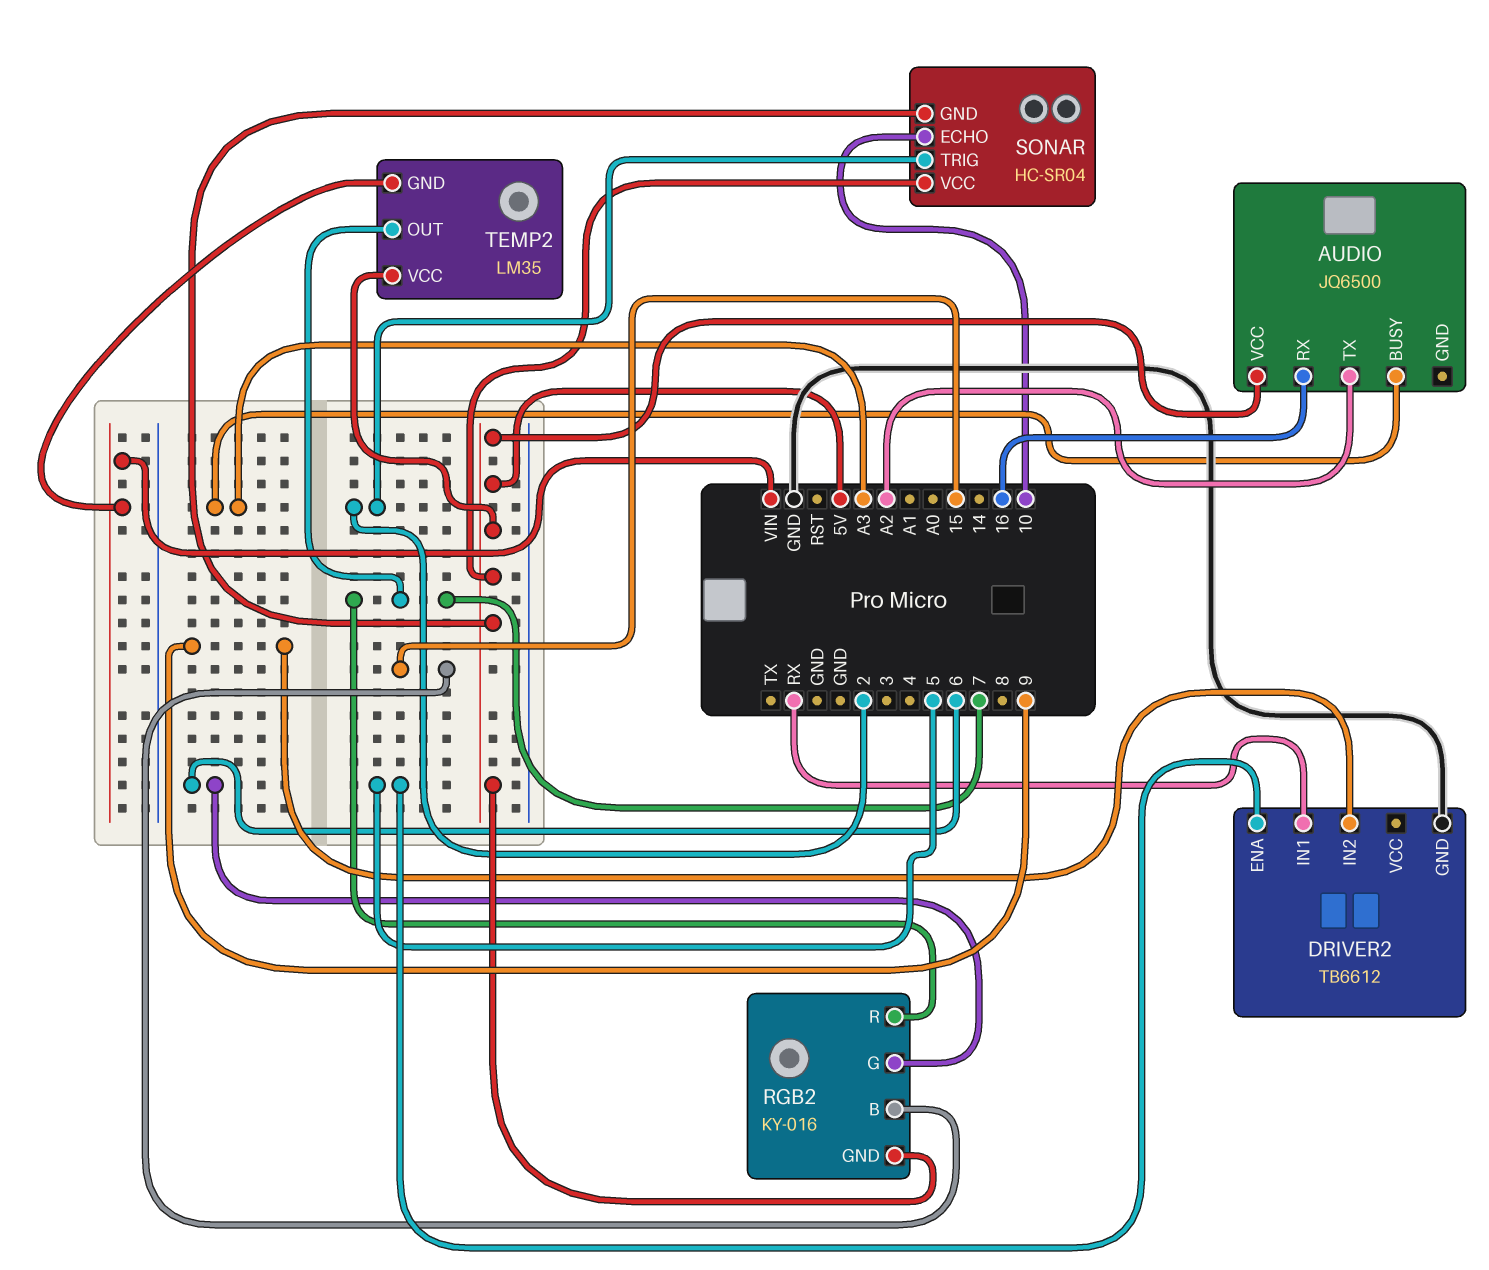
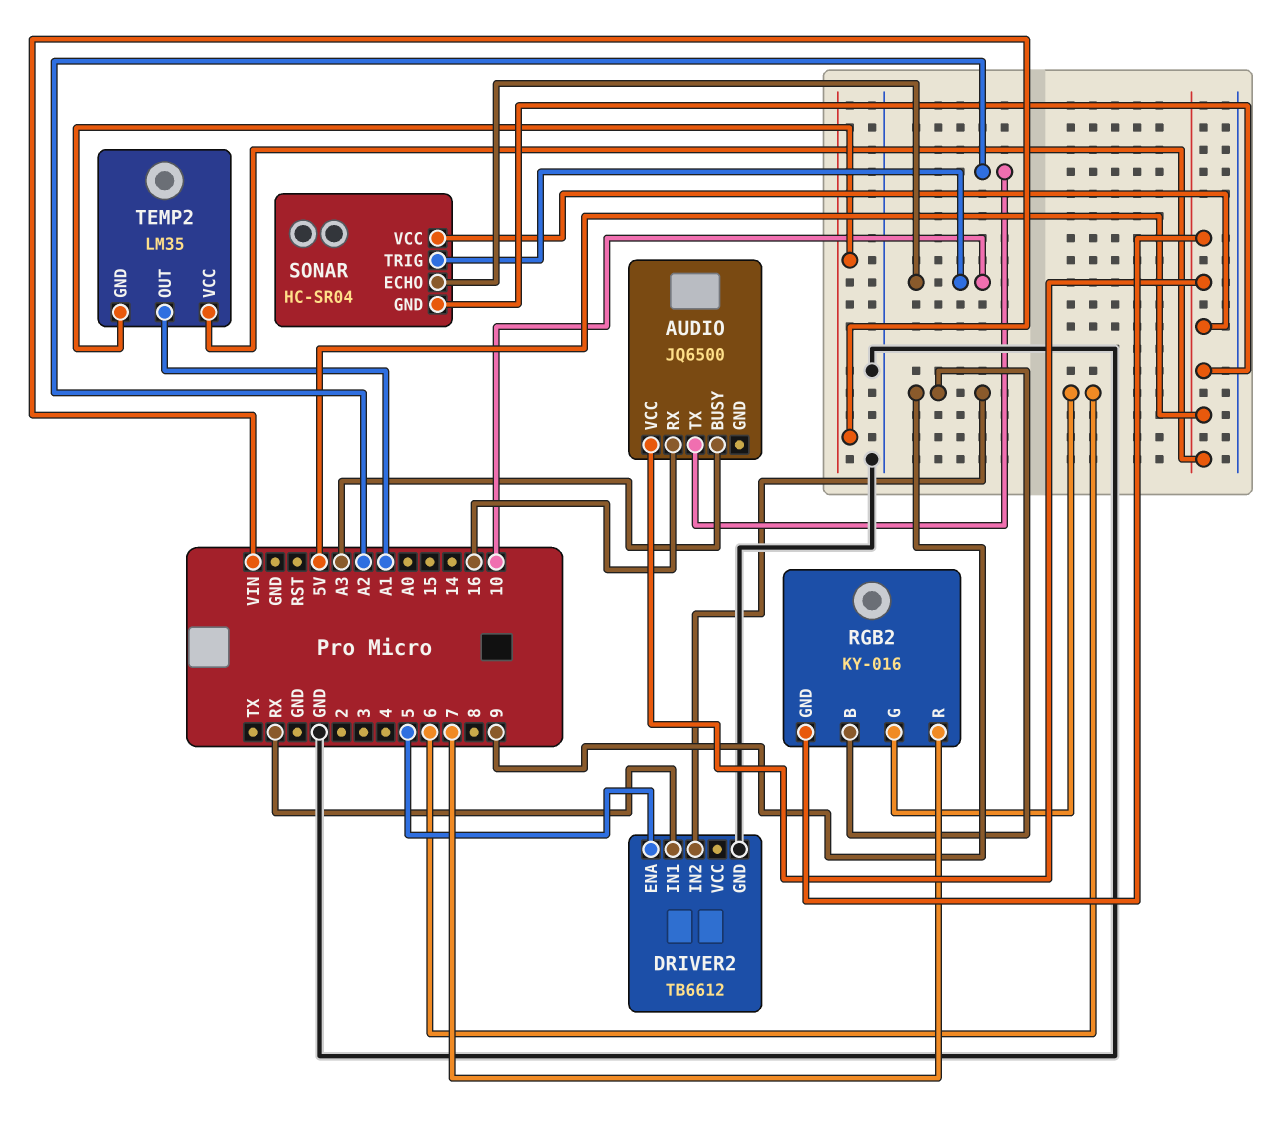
RGB2 pin B: 15 -> 9
SONAR pin TRIG: 2 -> 10
TEMP2 pin OUT: 7 -> A1

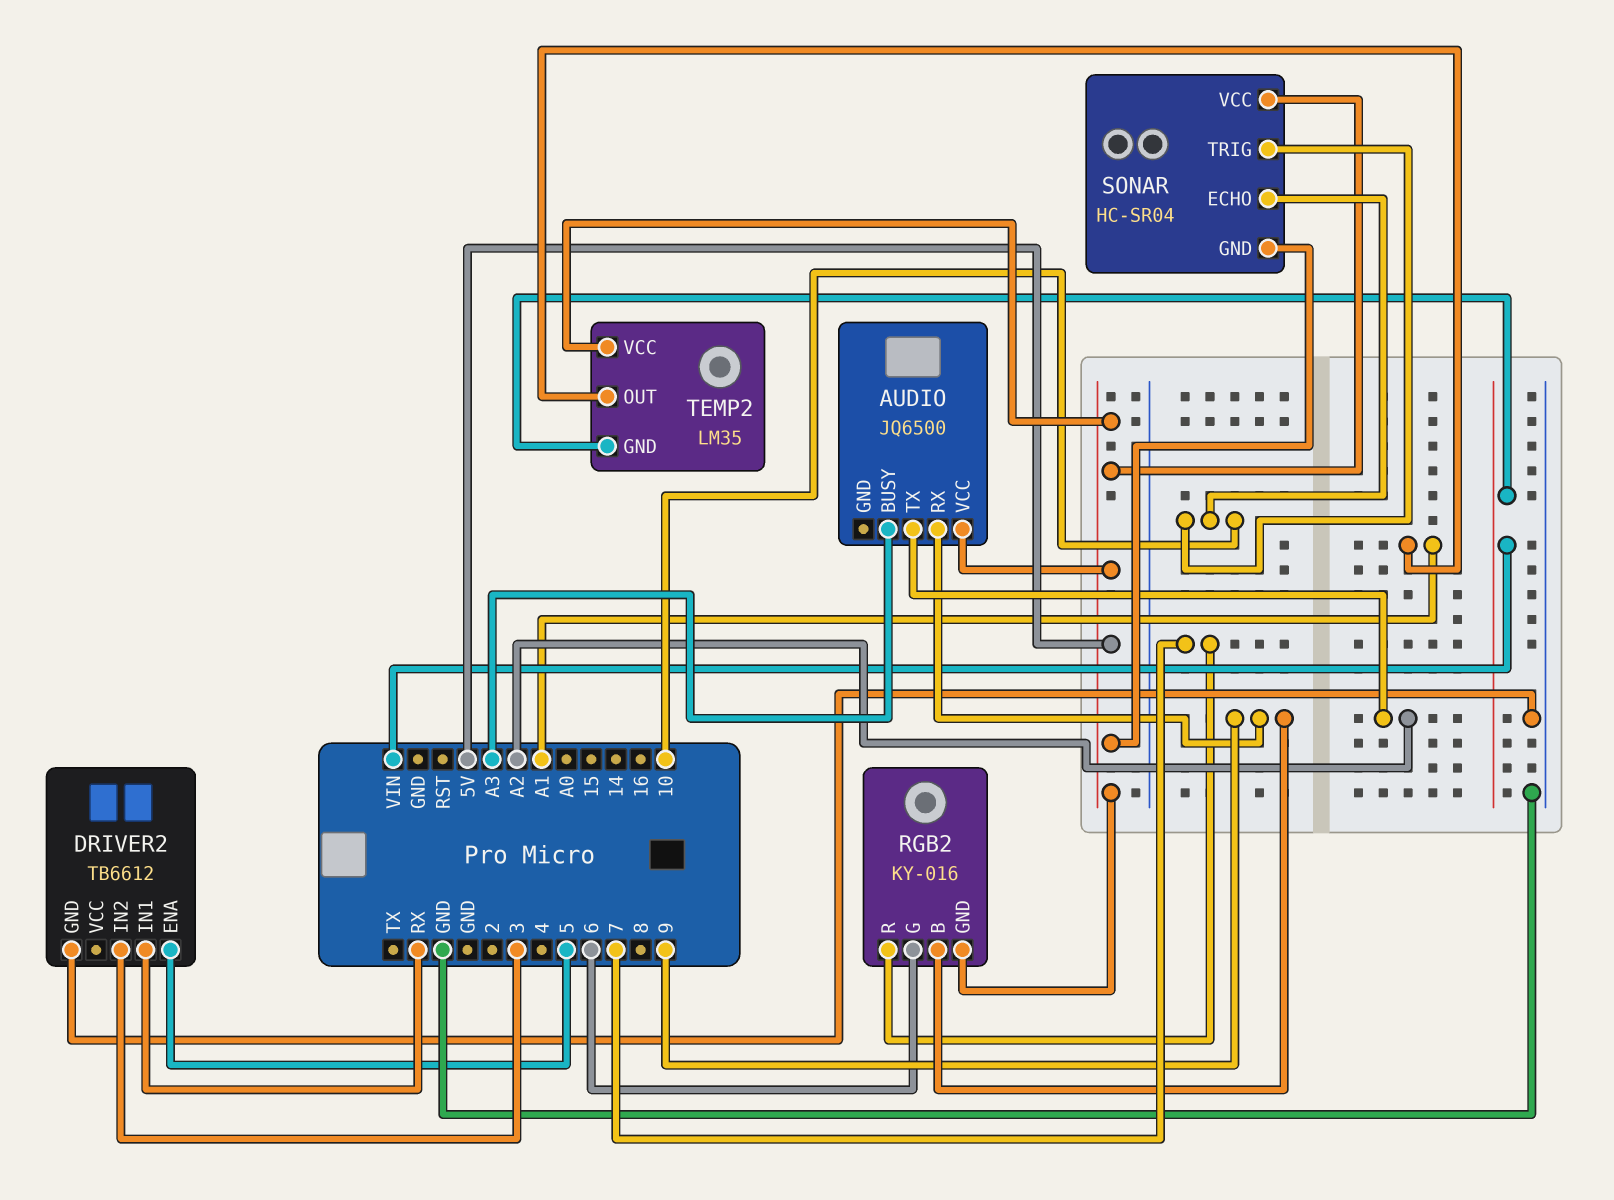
AUDIO pin RX: 16 -> 9
DRIVER2 pin IN2: 9 -> 3

